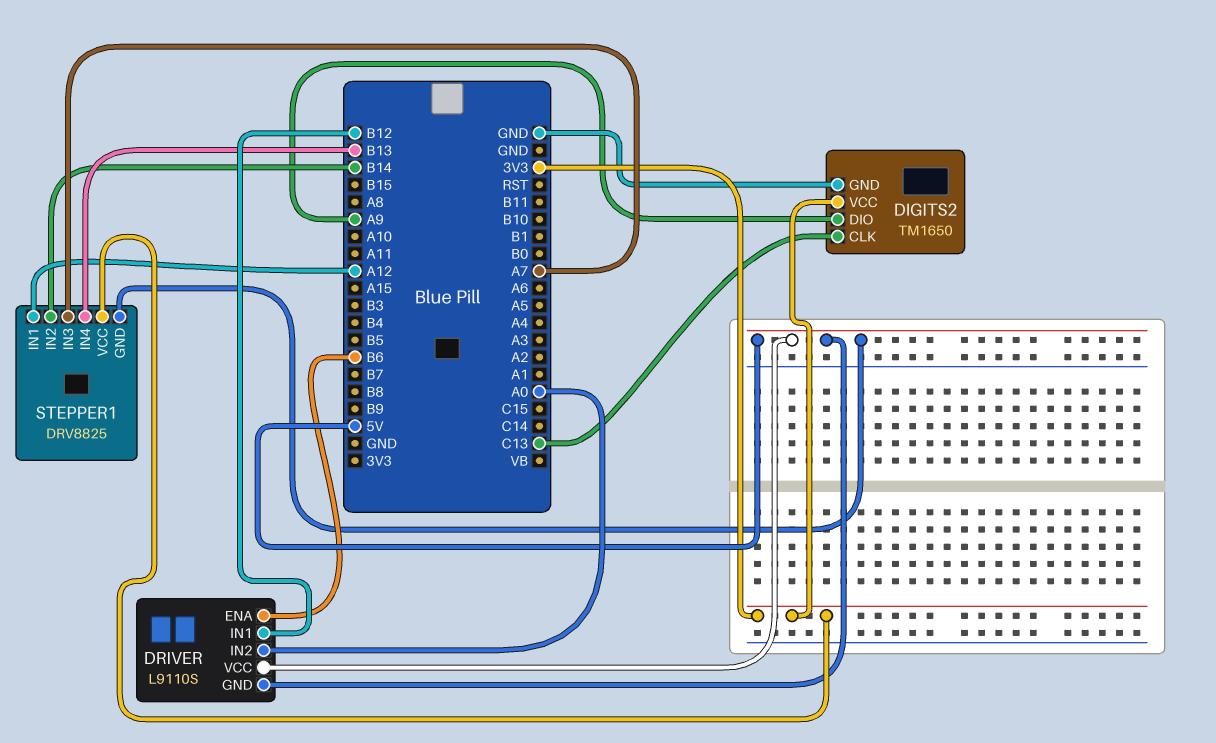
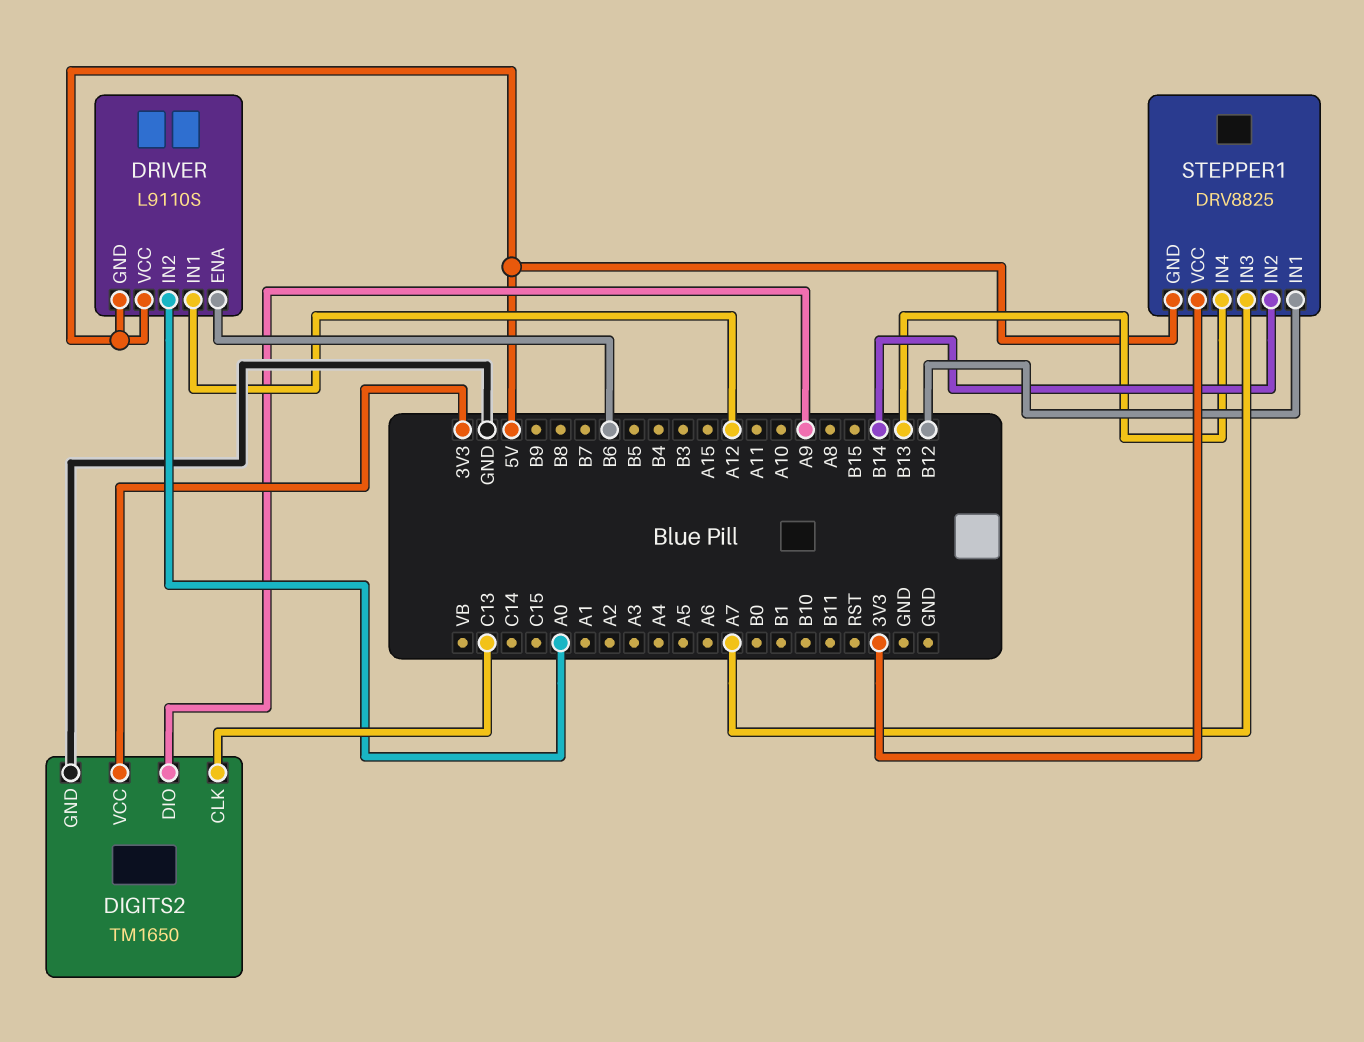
DRIVER pin IN1: B12 -> A12
STEPPER1 pin IN1: A12 -> B12

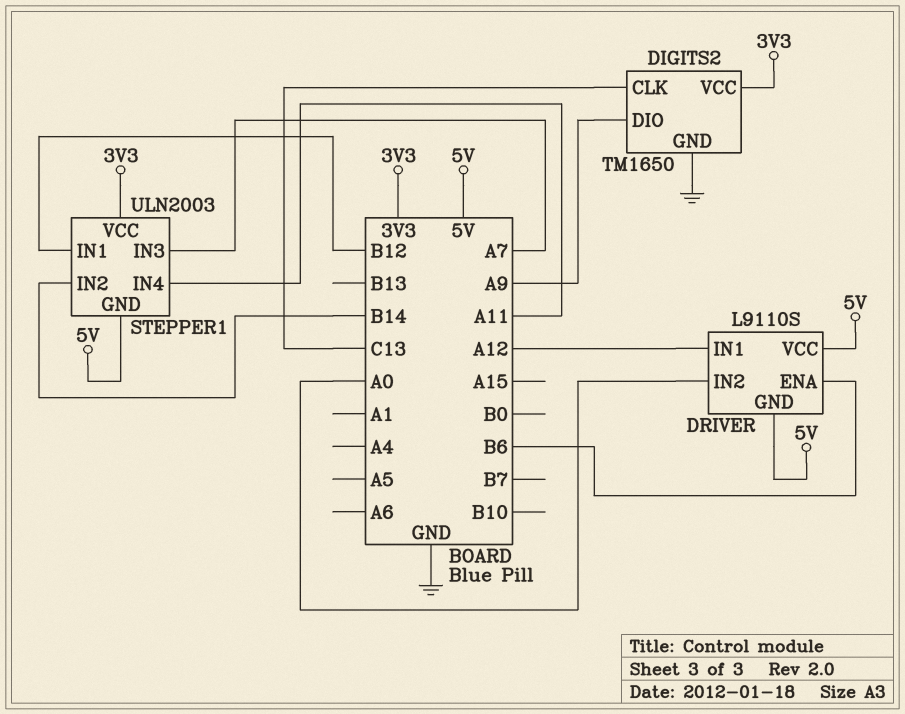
STEPPER1: DRV8825 -> ULN2003
STEPPER1 pin IN4: B13 -> A11

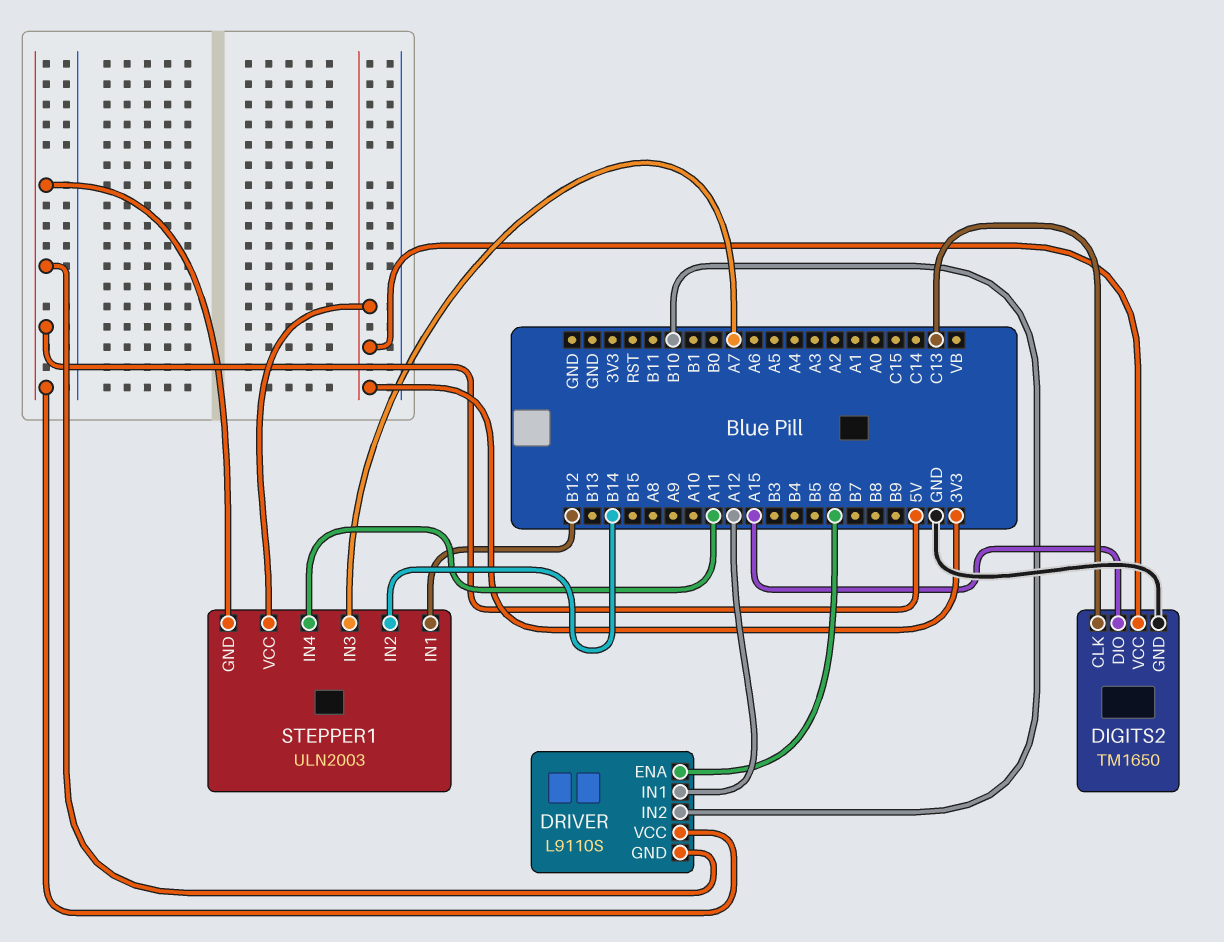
DIGITS2 pin DIO: A9 -> A15
DRIVER pin IN2: A0 -> B10

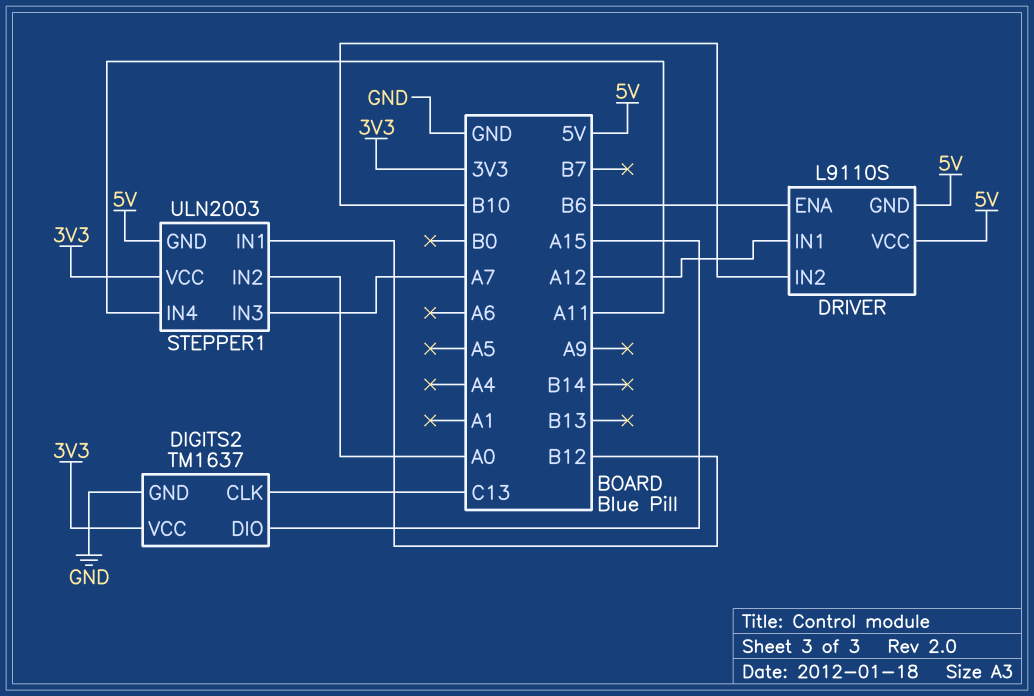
DIGITS2: TM1650 -> TM1637
STEPPER1 pin IN2: B14 -> A0

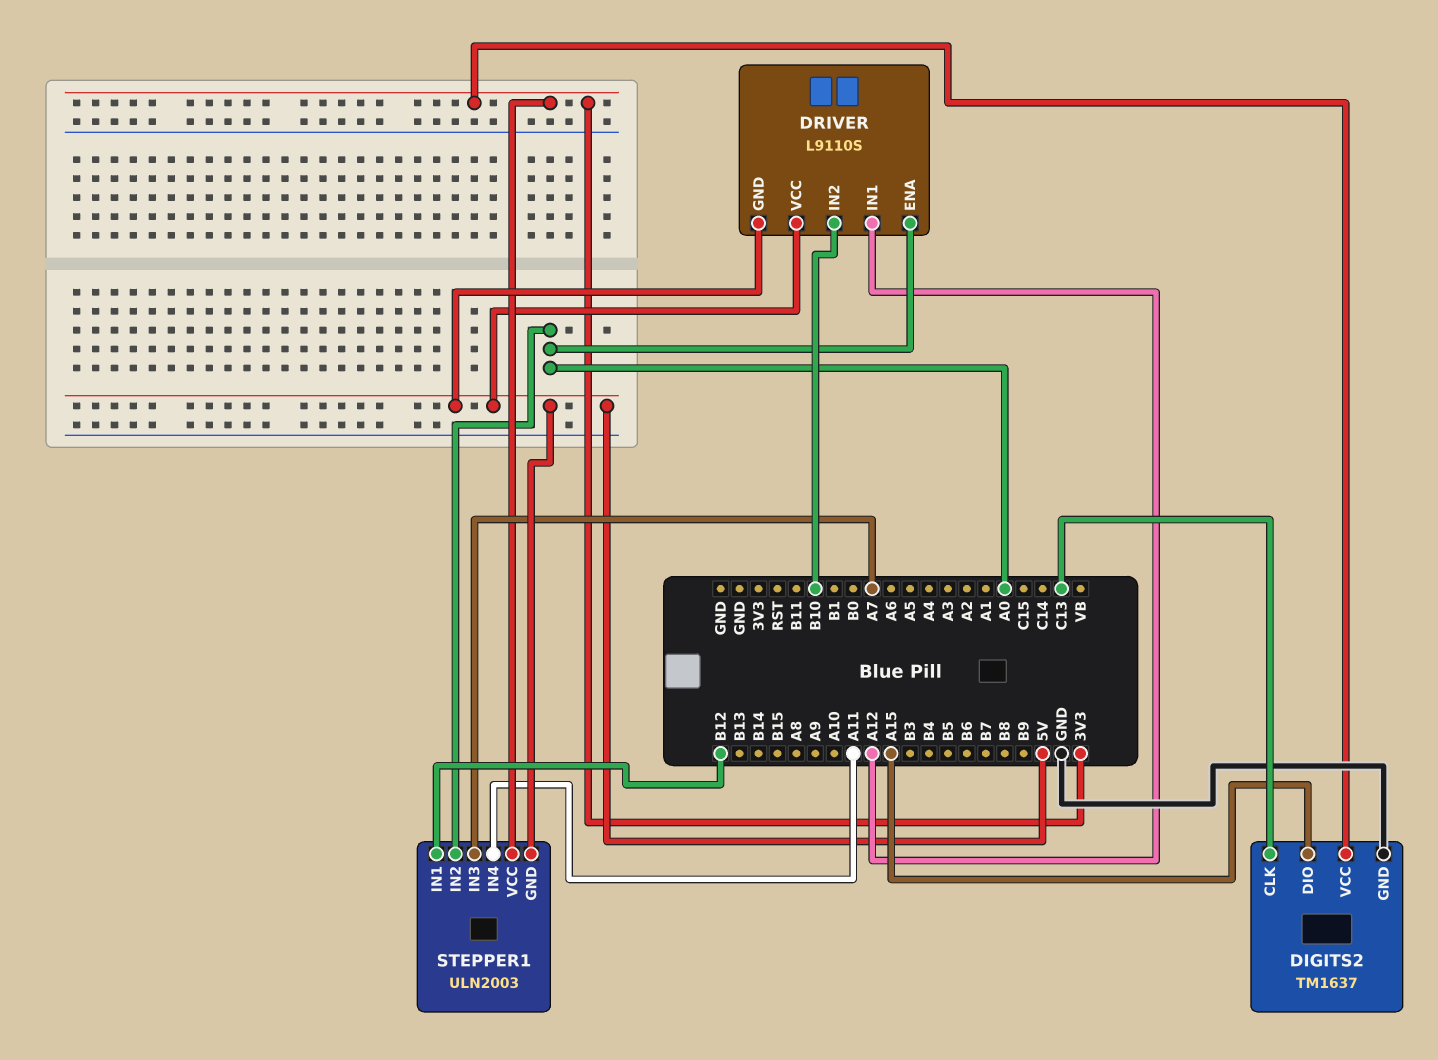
DRIVER pin ENA: B6 -> A0

